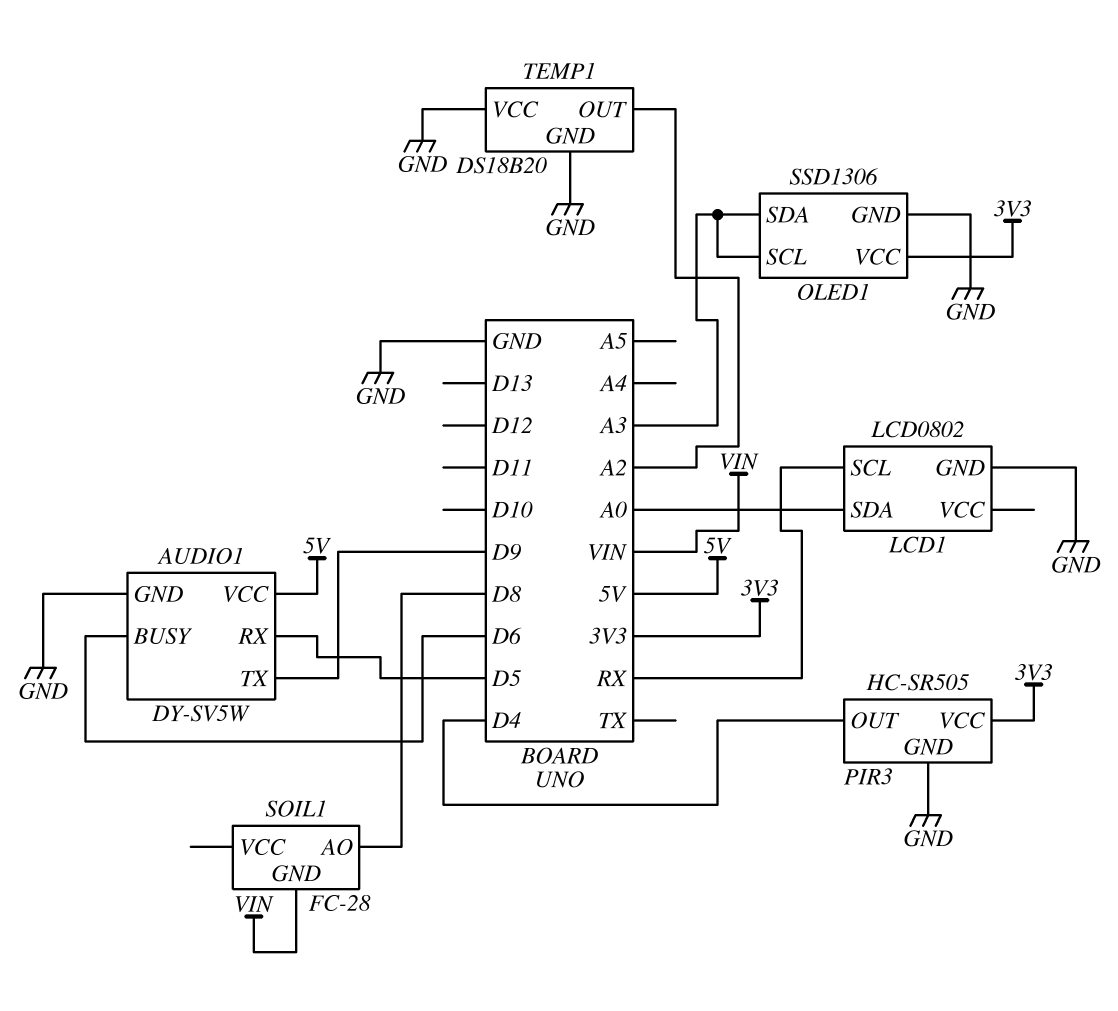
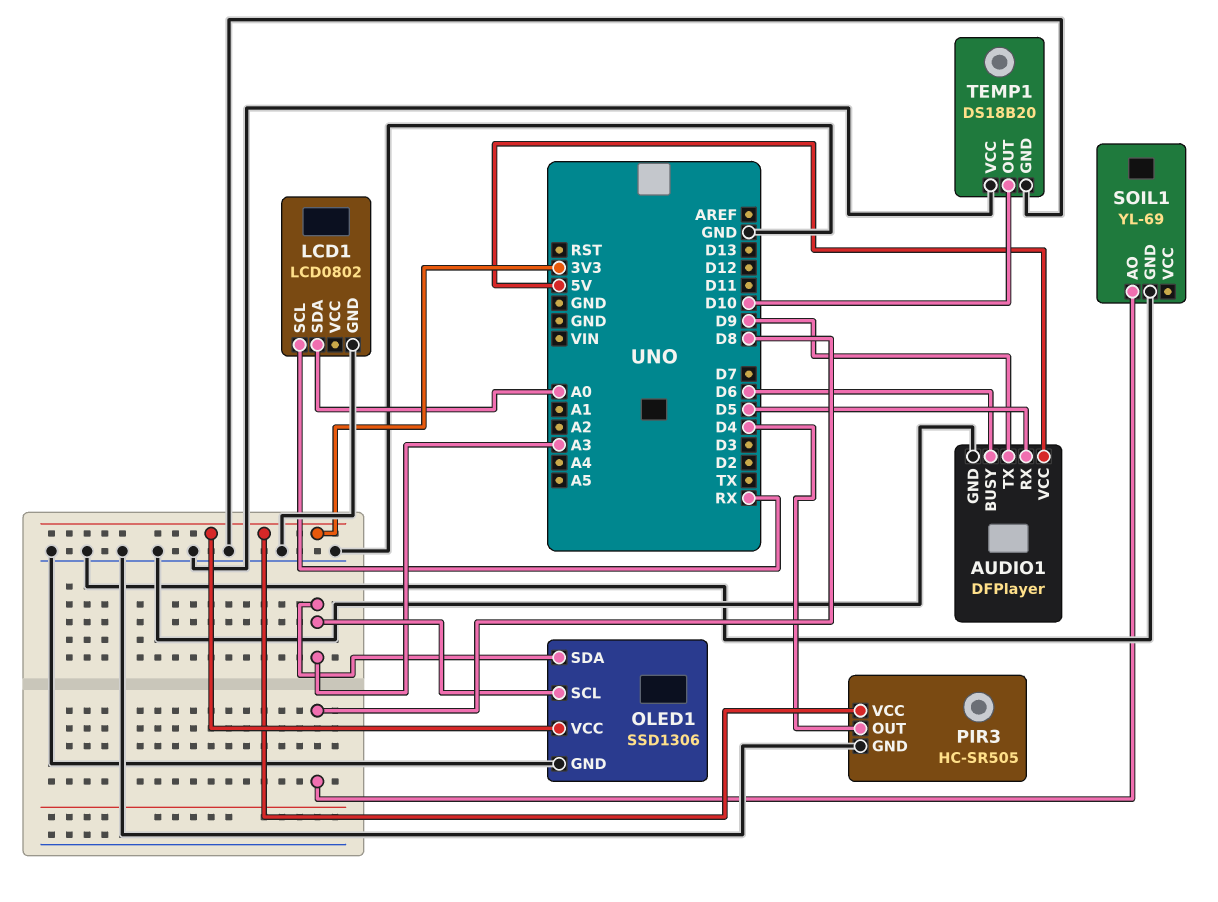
AUDIO1: DY-SV5W -> DFPlayer
SOIL1: FC-28 -> YL-69
SOIL1 pin GND: VIN -> GND
TEMP1 pin OUT: A2 -> D10

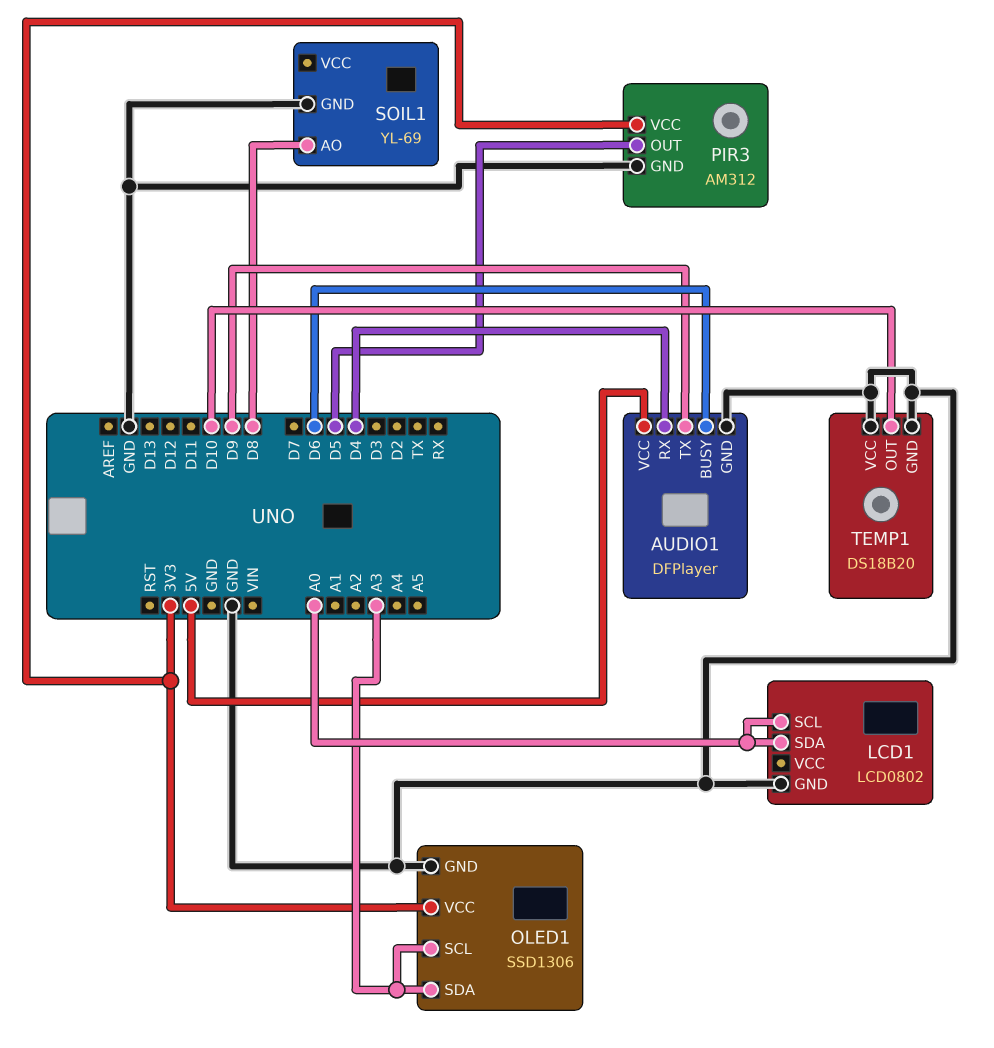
AUDIO1 pin RX: D5 -> D4
LCD1 pin SCL: RX -> A0
PIR3: HC-SR505 -> AM312
PIR3 pin OUT: D4 -> D5

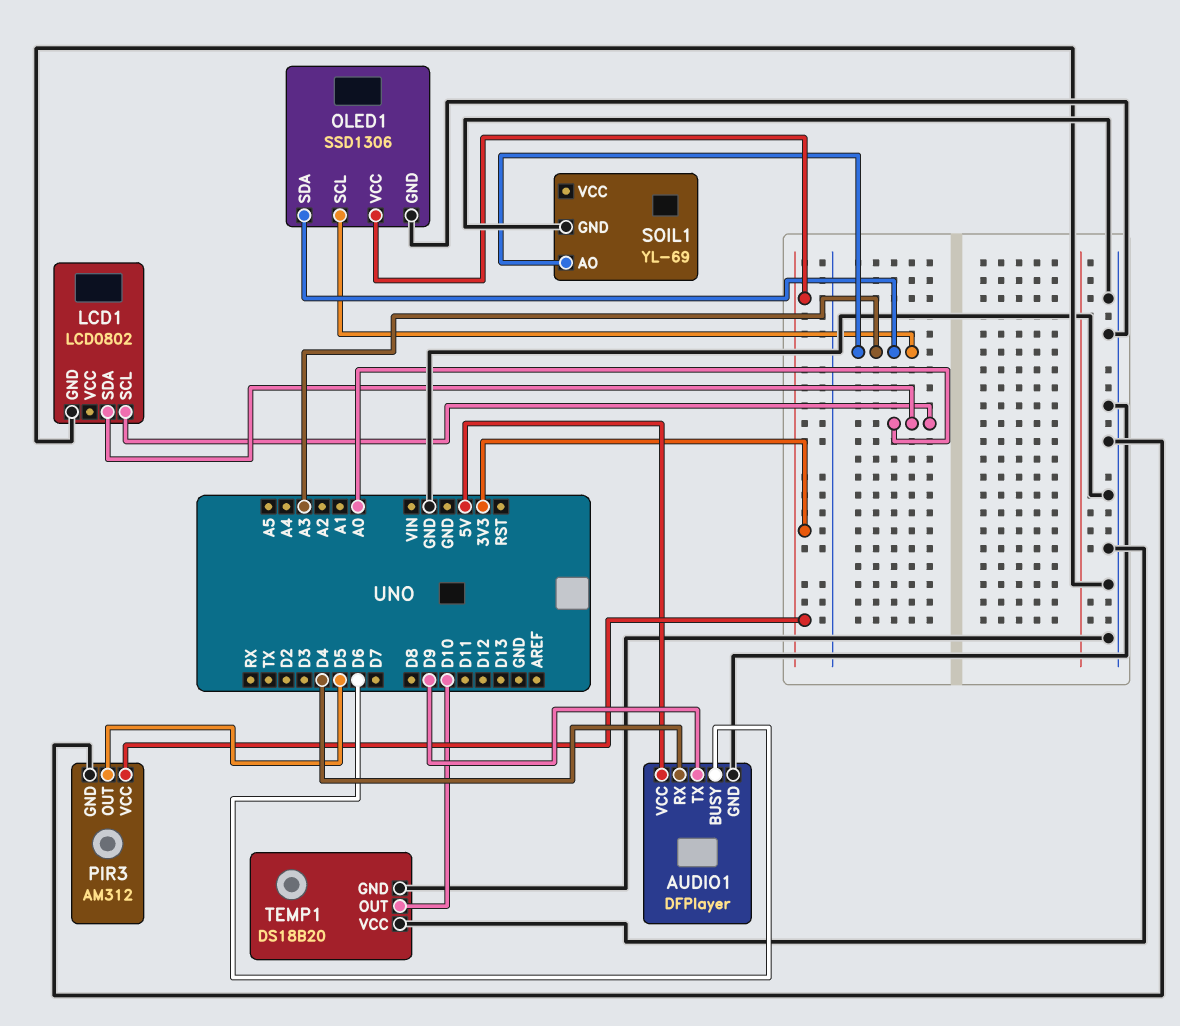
SOIL1 pin AO: D8 -> A3

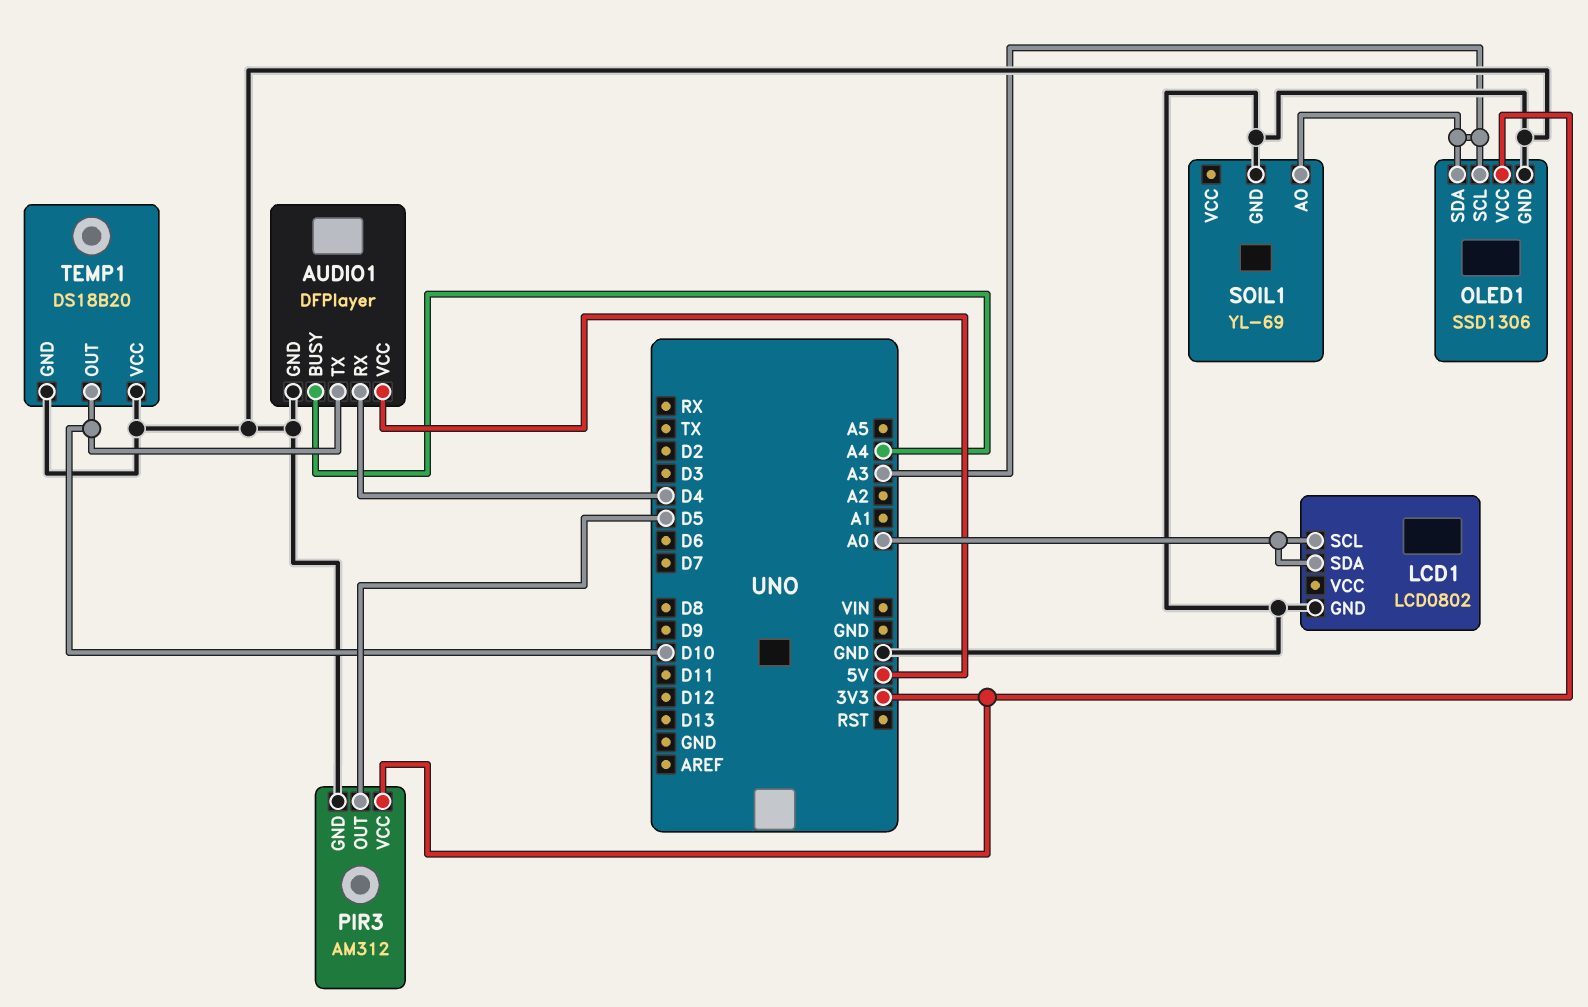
AUDIO1 pin BUSY: D6 -> A4
AUDIO1 pin TX: D9 -> D10

